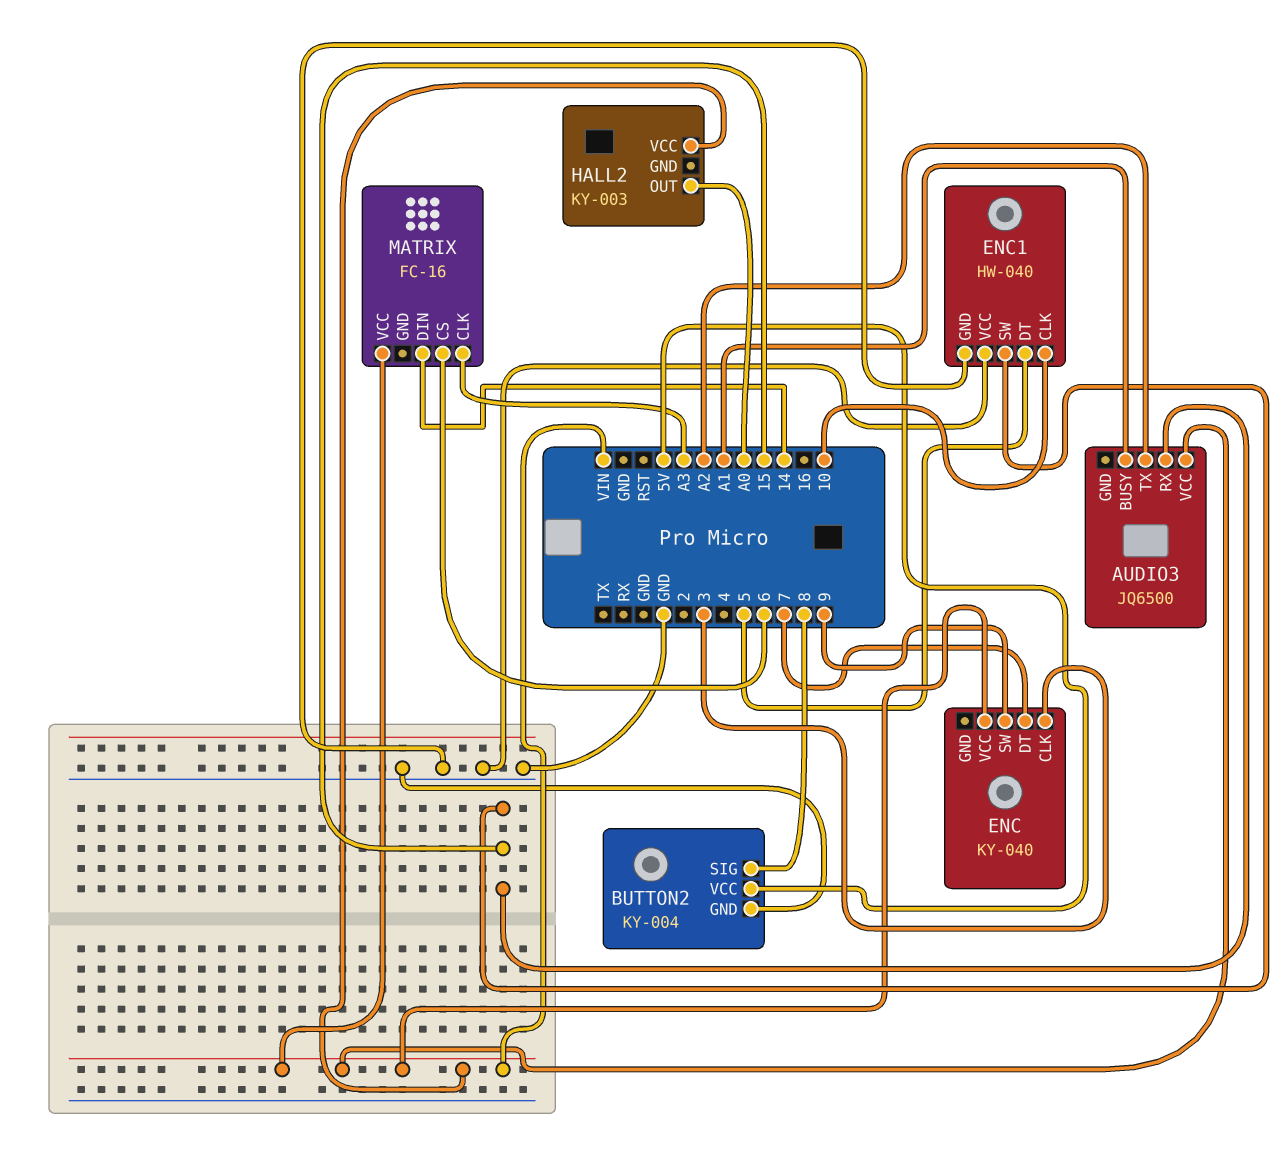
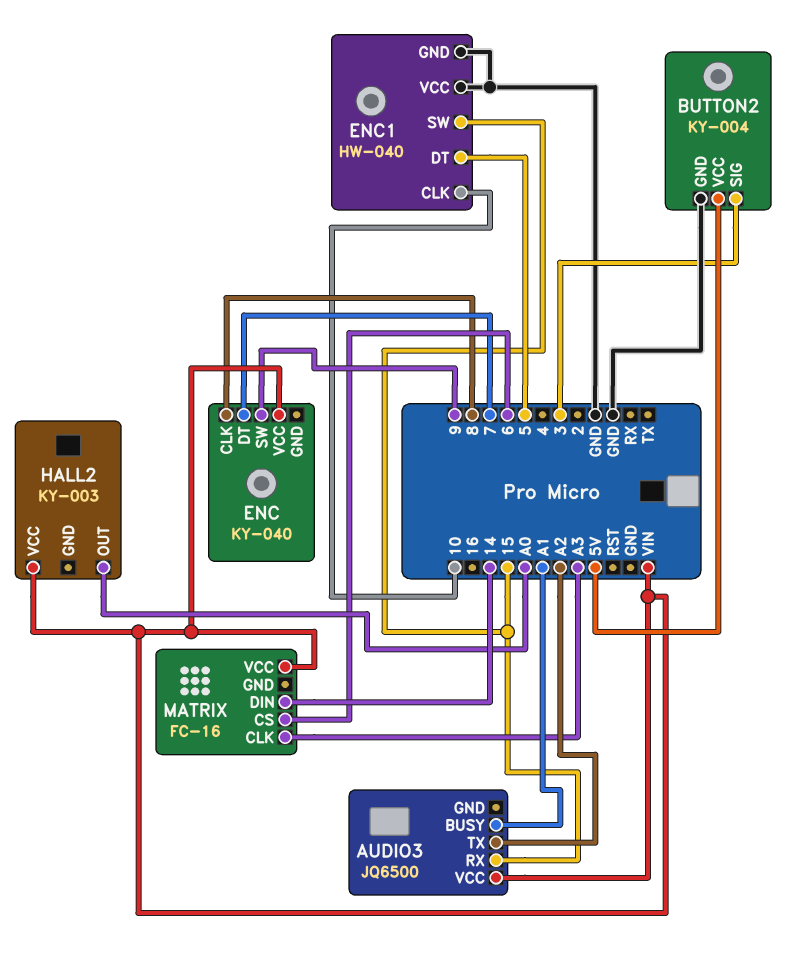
BUTTON2 pin SIG: 8 -> 3
ENC pin CLK: 3 -> 8

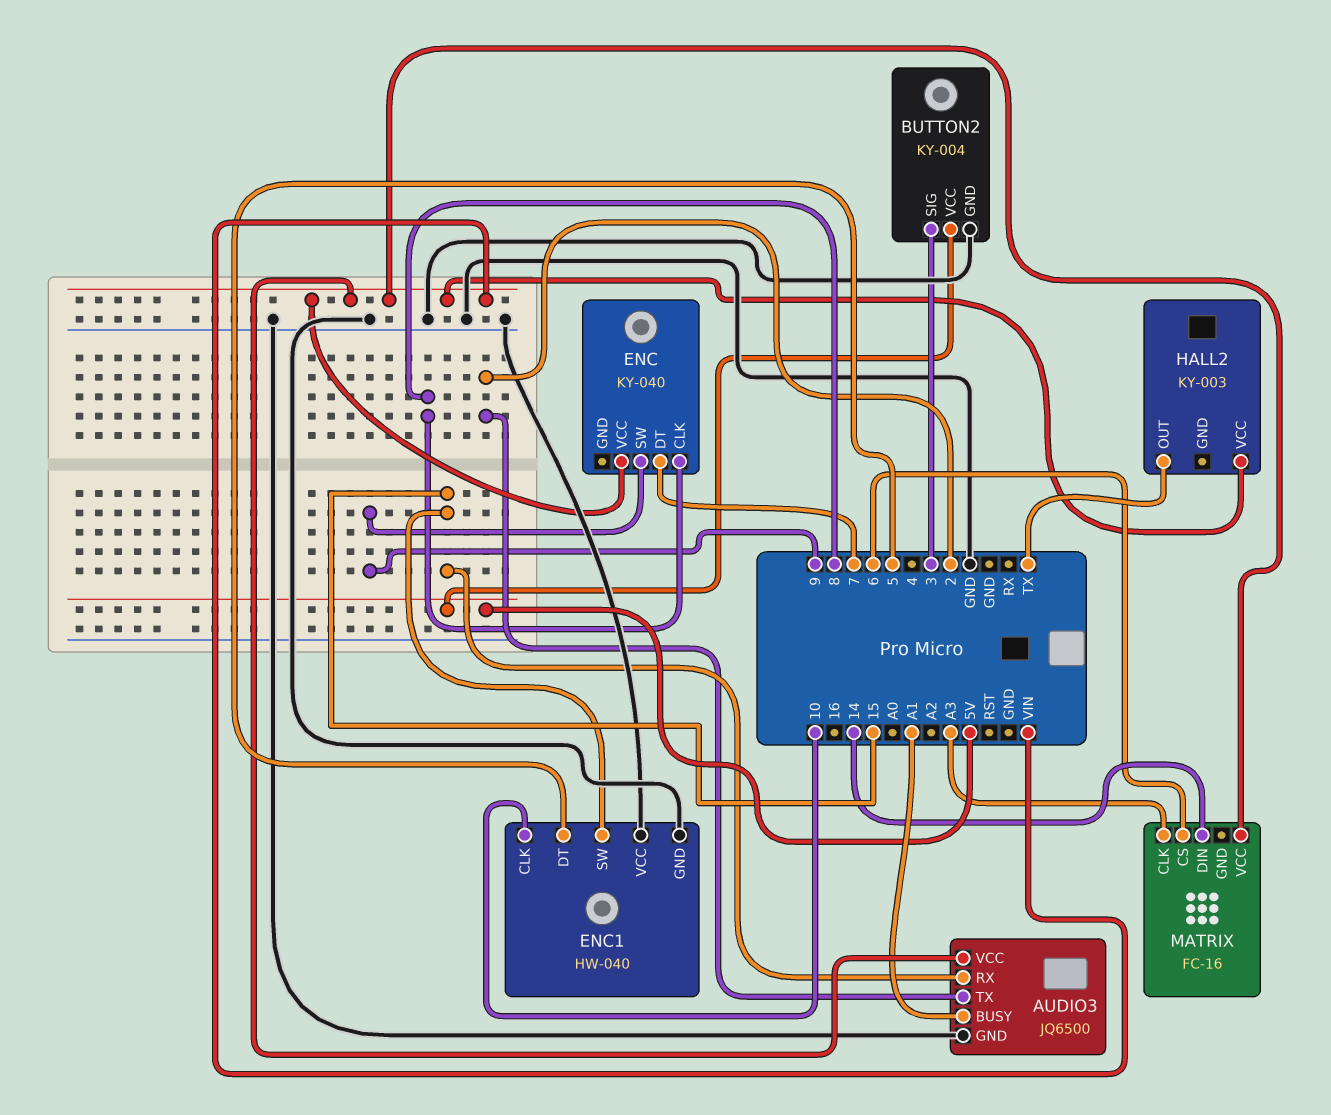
AUDIO3 pin GND: none -> GND
AUDIO3 pin TX: A2 -> 2
HALL2 pin OUT: A0 -> TX

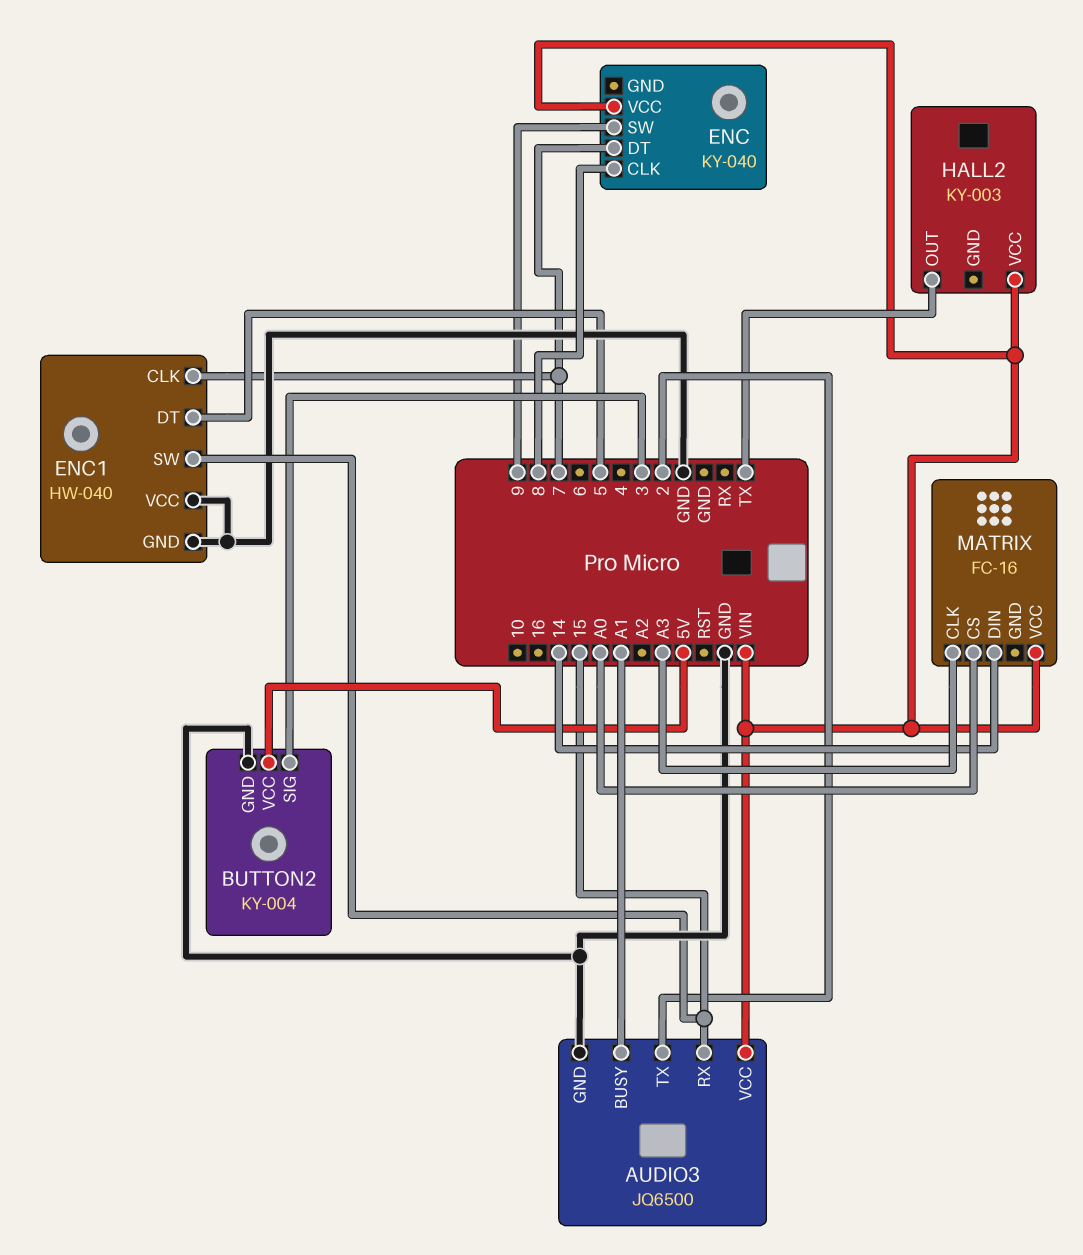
ENC1 pin CLK: 10 -> 7
MATRIX pin CS: 6 -> A0

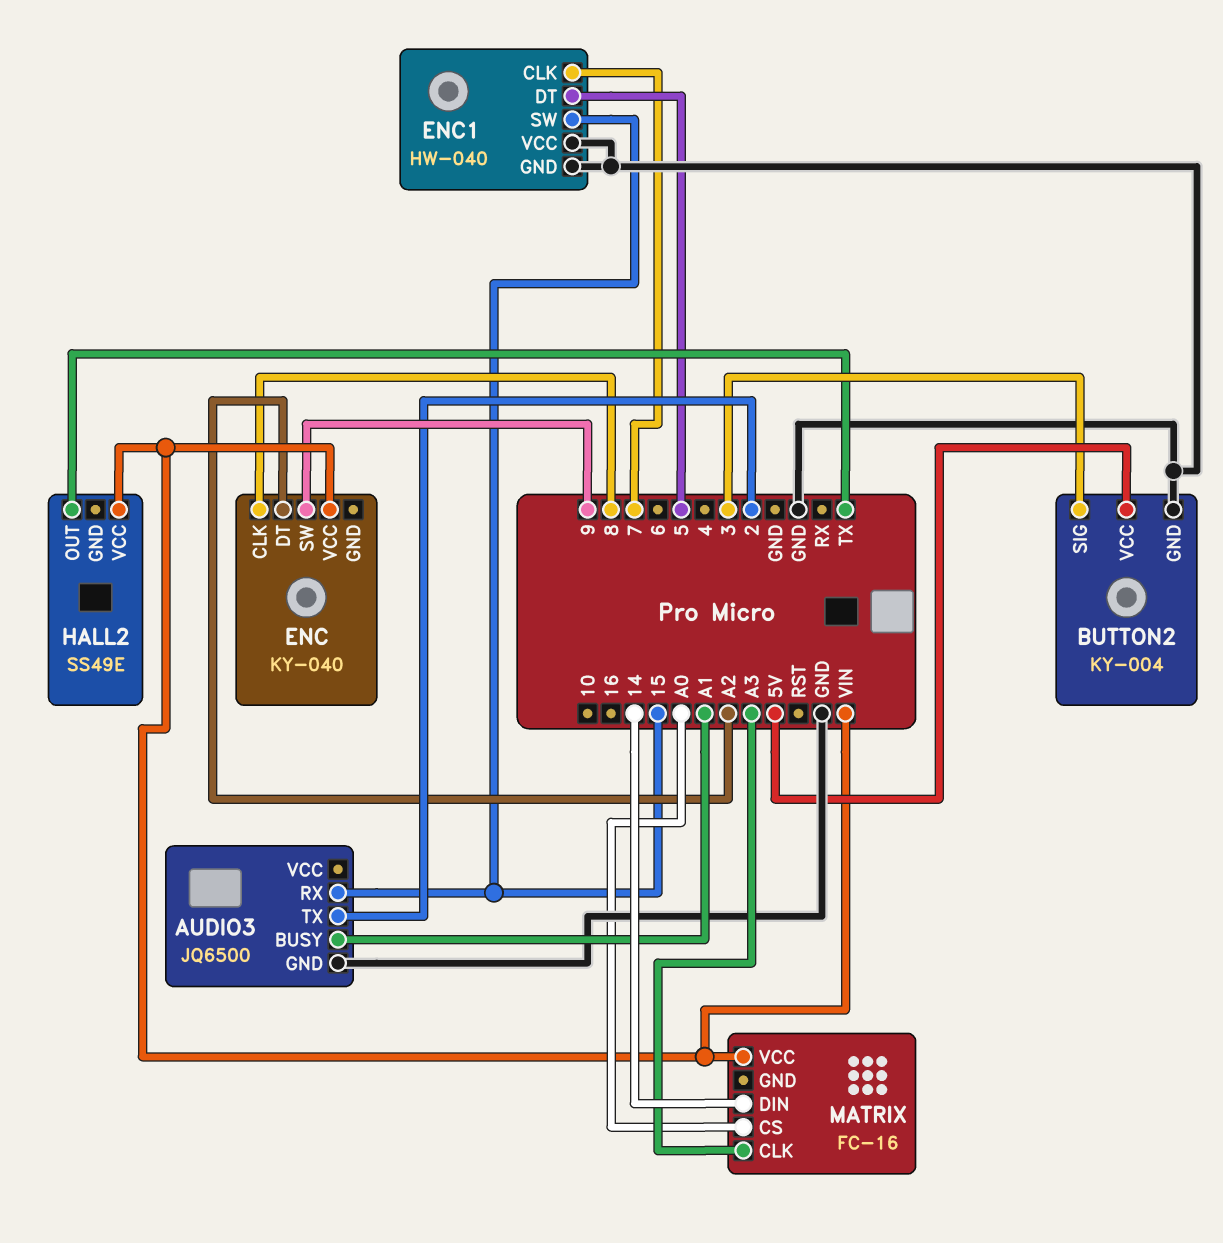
AUDIO3 pin VCC: VIN -> none
ENC pin DT: 7 -> A2
HALL2: KY-003 -> SS49E

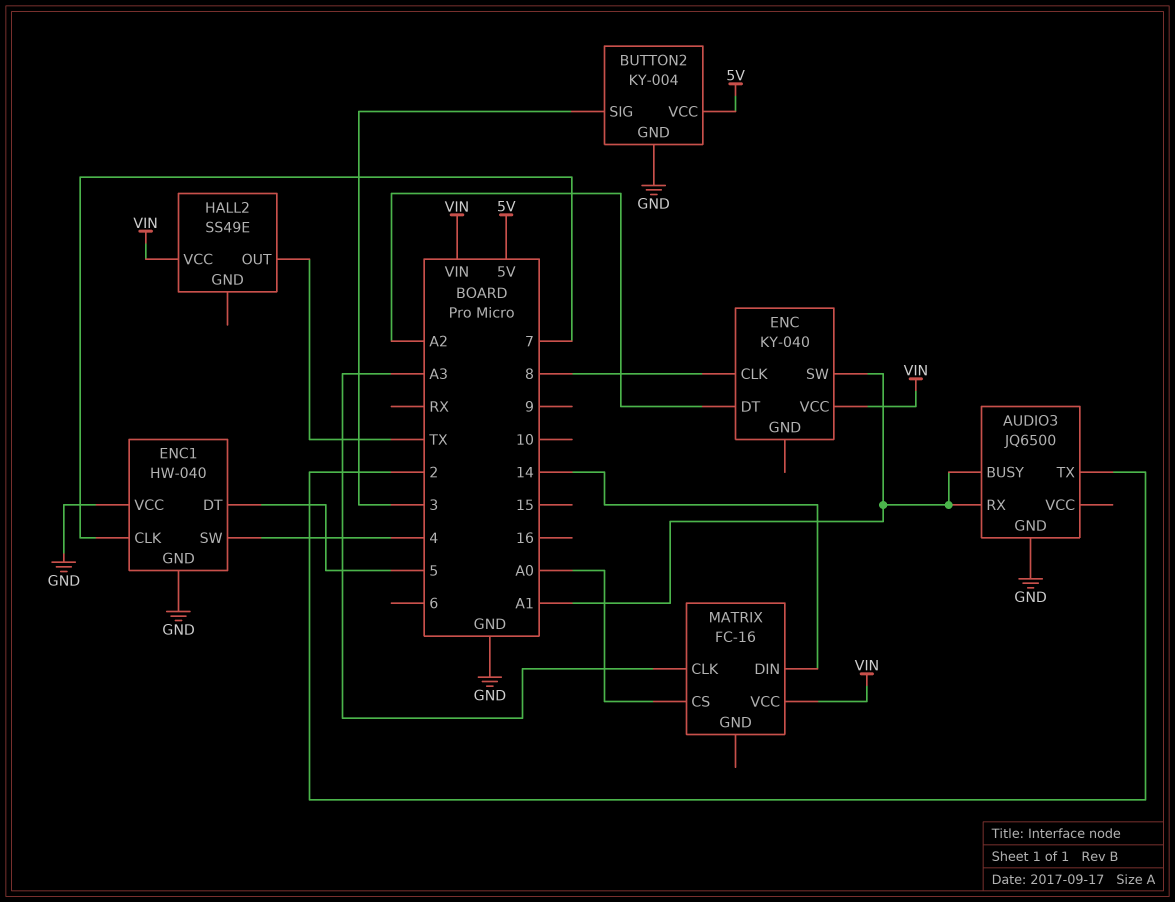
AUDIO3 pin RX: 15 -> A1
ENC pin SW: 9 -> A1
ENC1 pin SW: 15 -> 4

